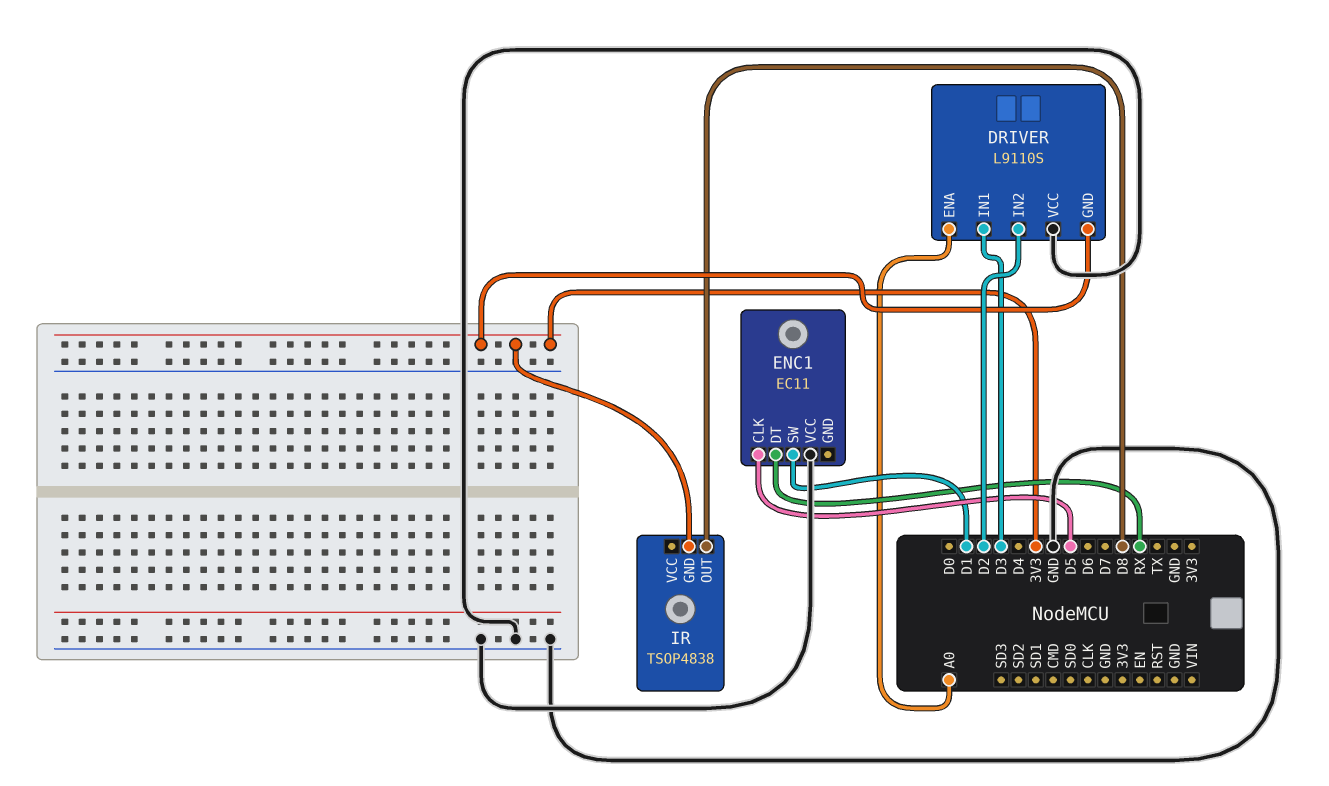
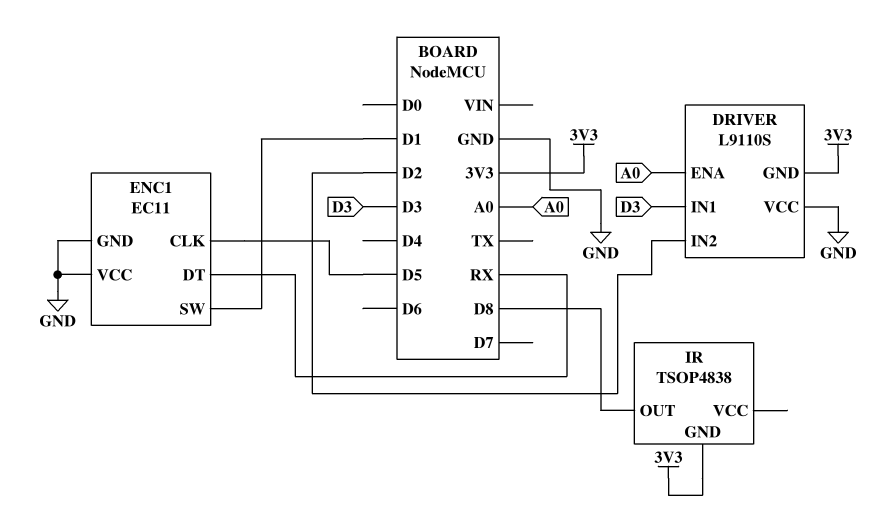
ENC1 pin GND: none -> GND

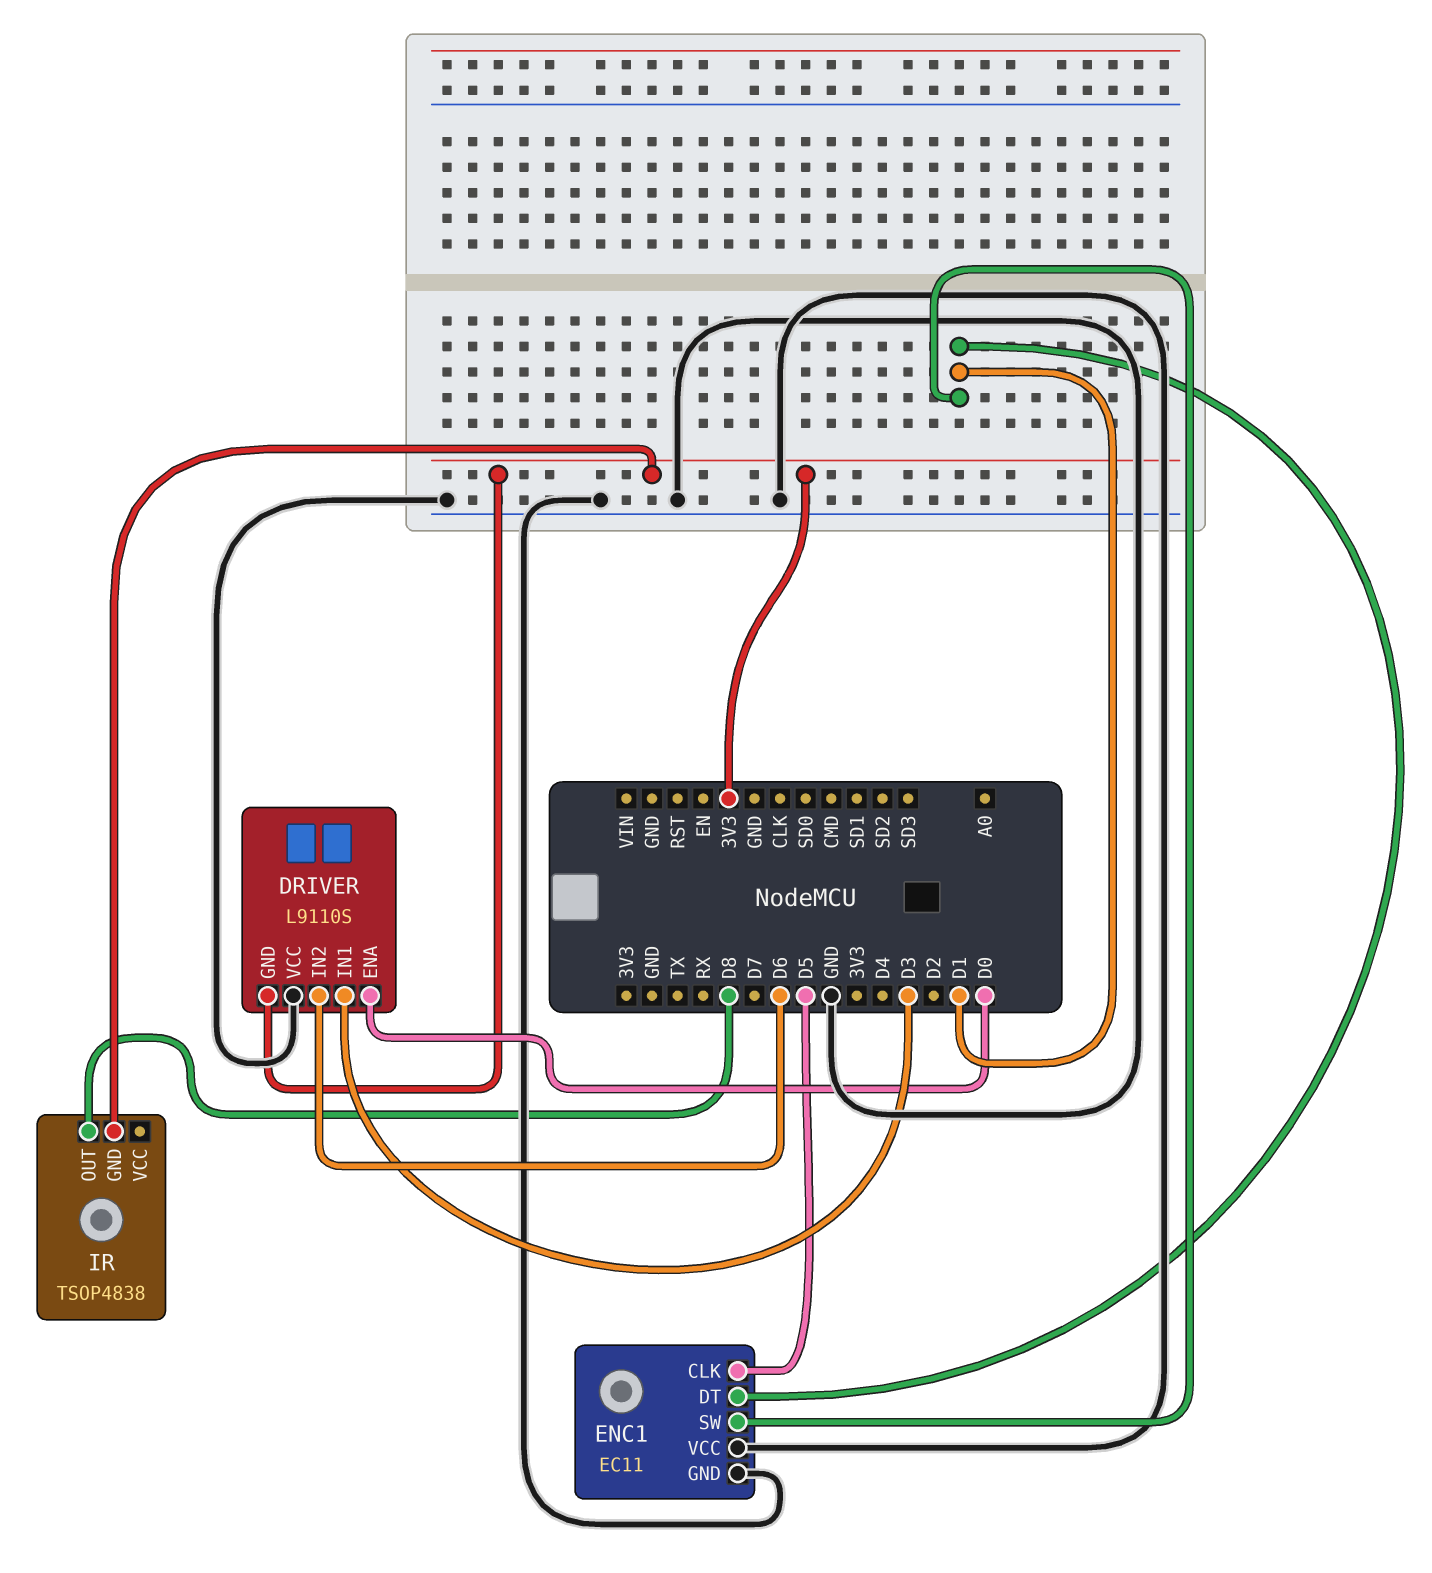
DRIVER pin ENA: A0 -> D0
DRIVER pin IN2: D2 -> D6
ENC1 pin DT: RX -> D1

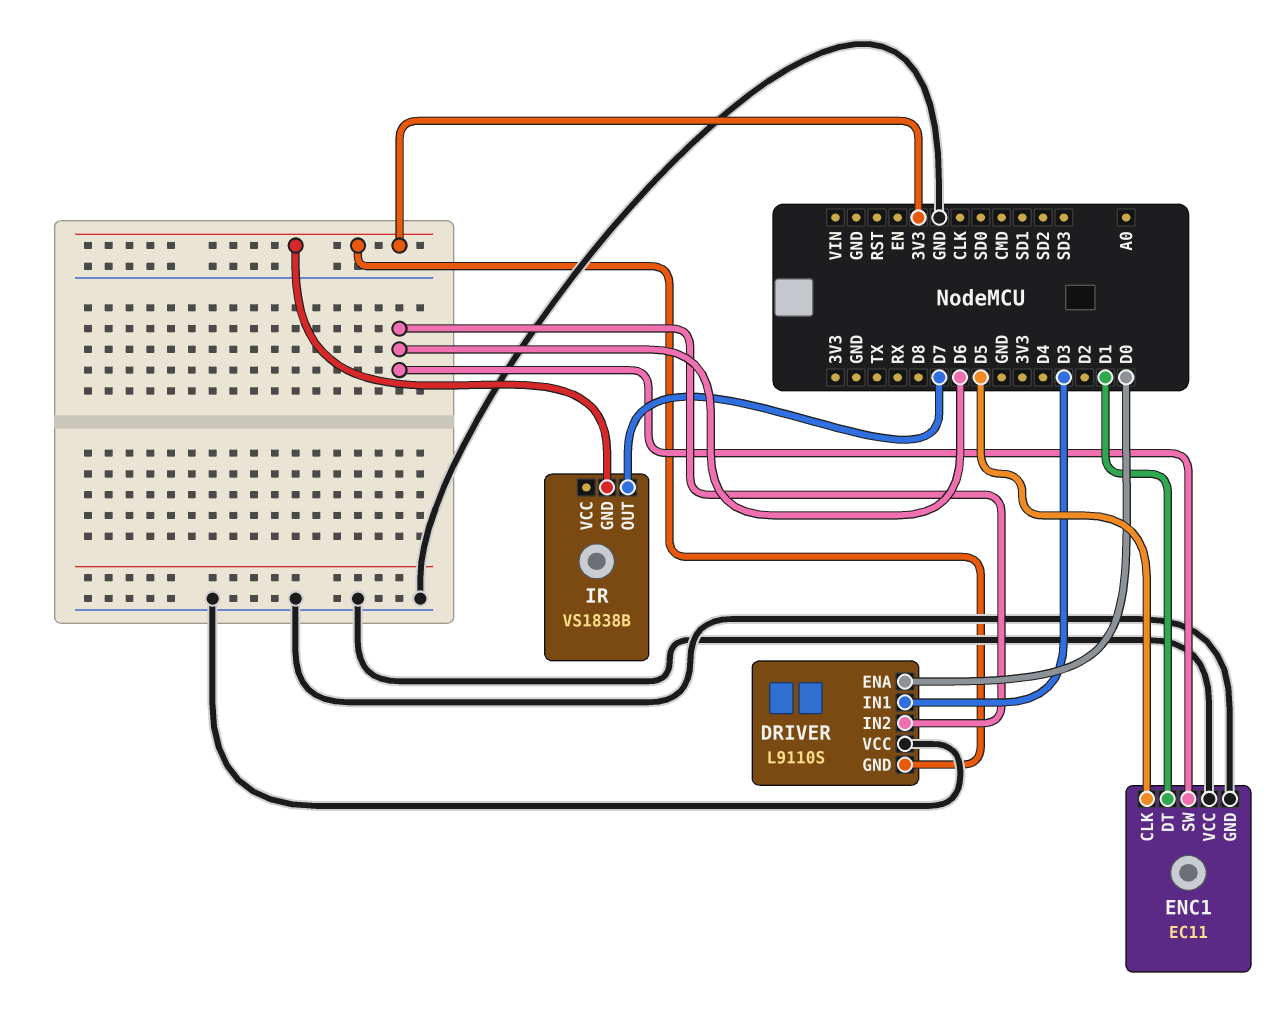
ENC1 pin SW: D1 -> D6
IR: TSOP4838 -> VS1838B
IR pin OUT: D8 -> D7

